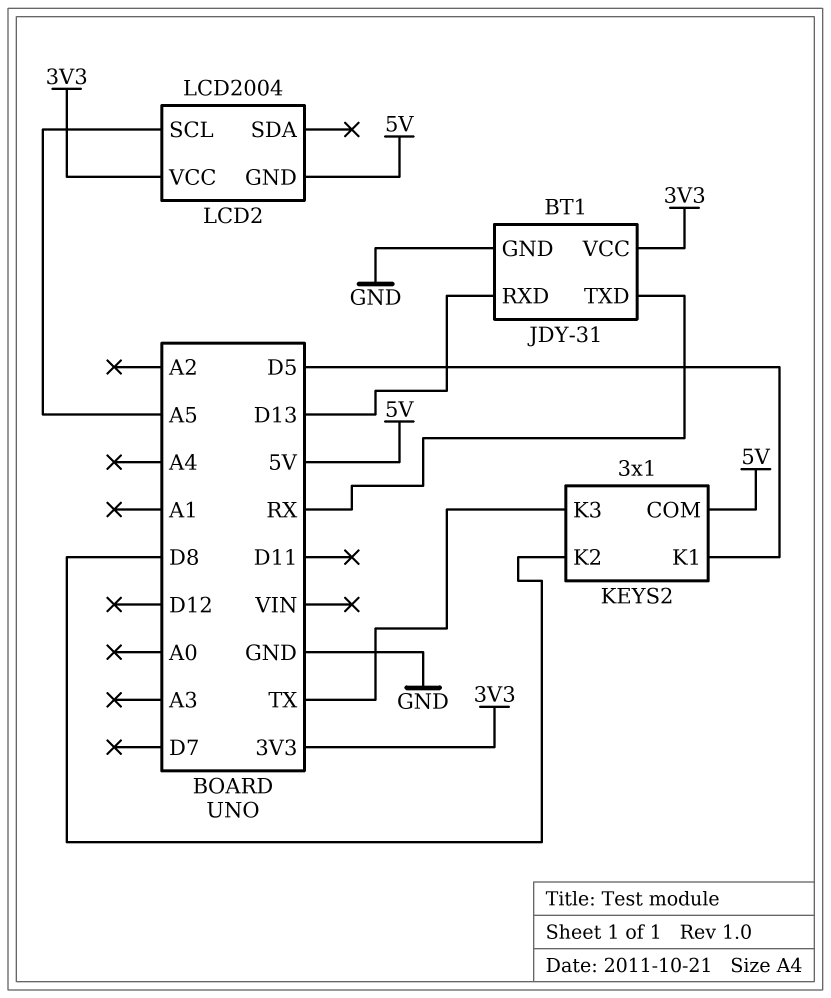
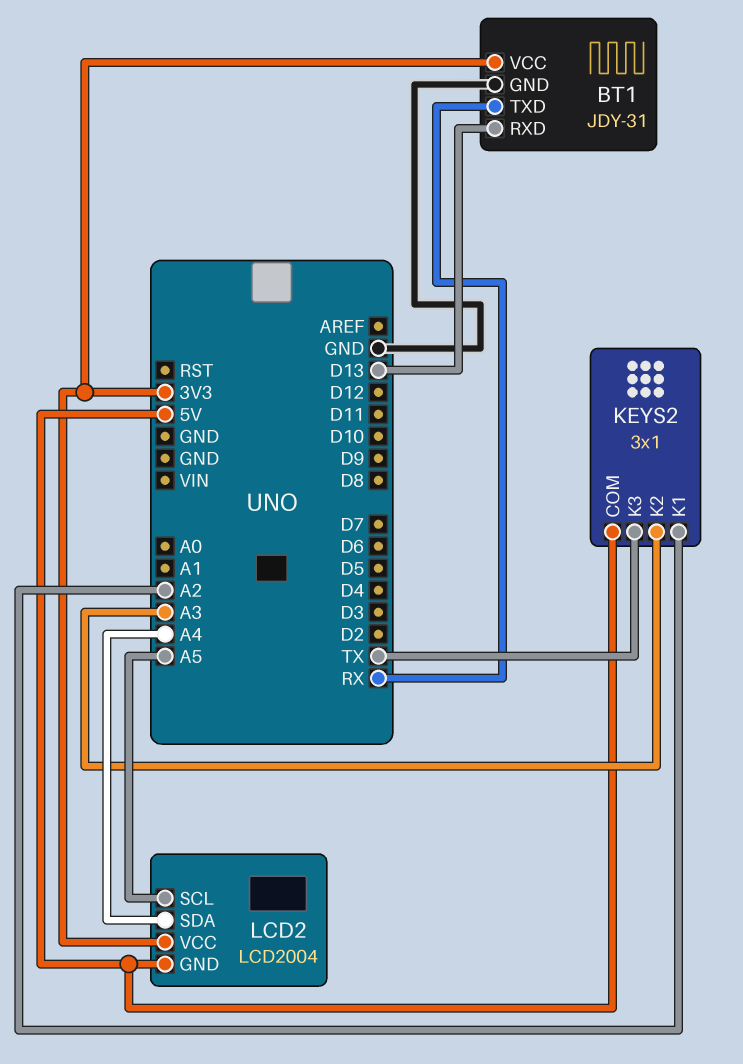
KEYS2 pin K1: D5 -> A2
KEYS2 pin K2: D8 -> A3
LCD2 pin SDA: none -> A4

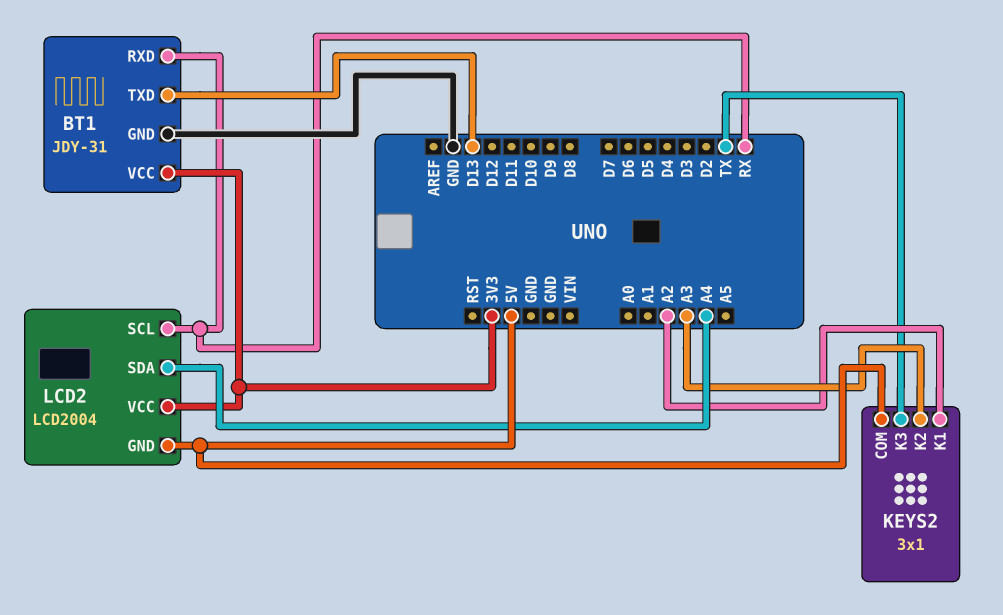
BT1 pin RXD: D13 -> RX
BT1 pin TXD: RX -> D13
LCD2 pin SCL: A5 -> RX

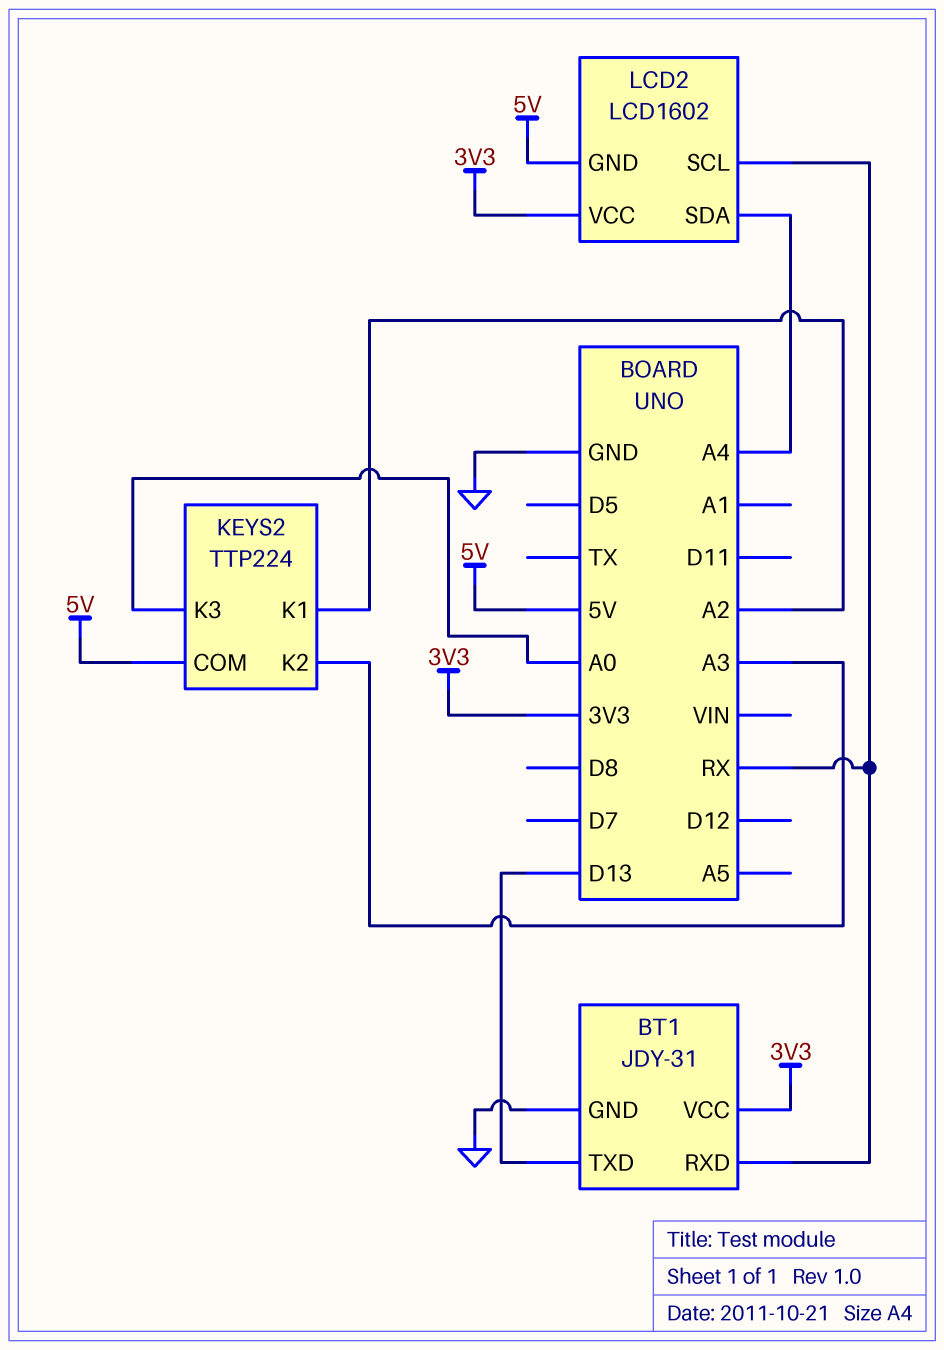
KEYS2: 3x1 -> TTP224
KEYS2 pin K3: TX -> A0
LCD2: LCD2004 -> LCD1602

